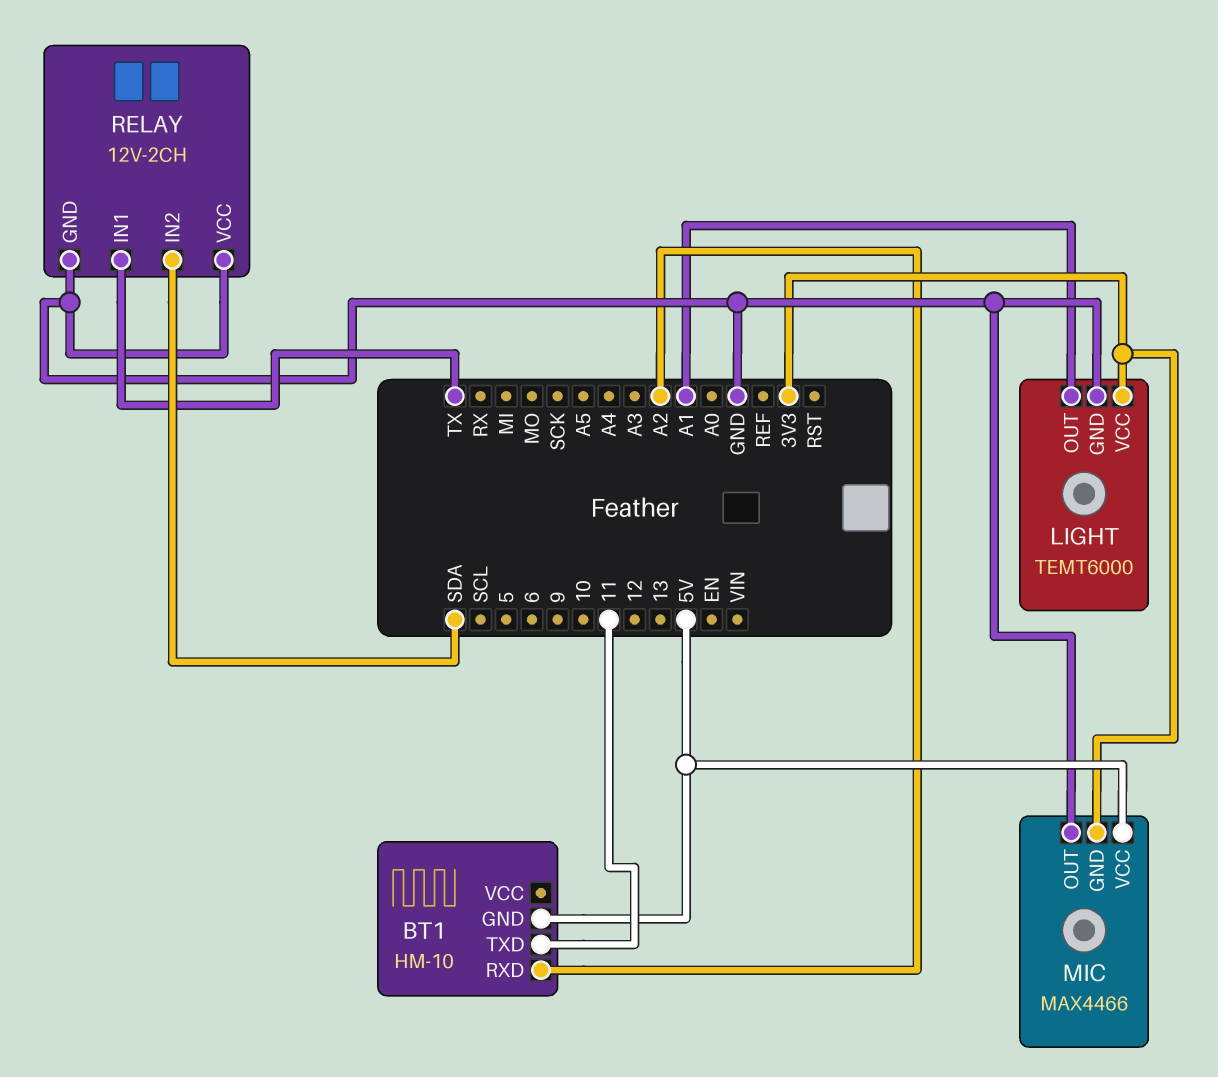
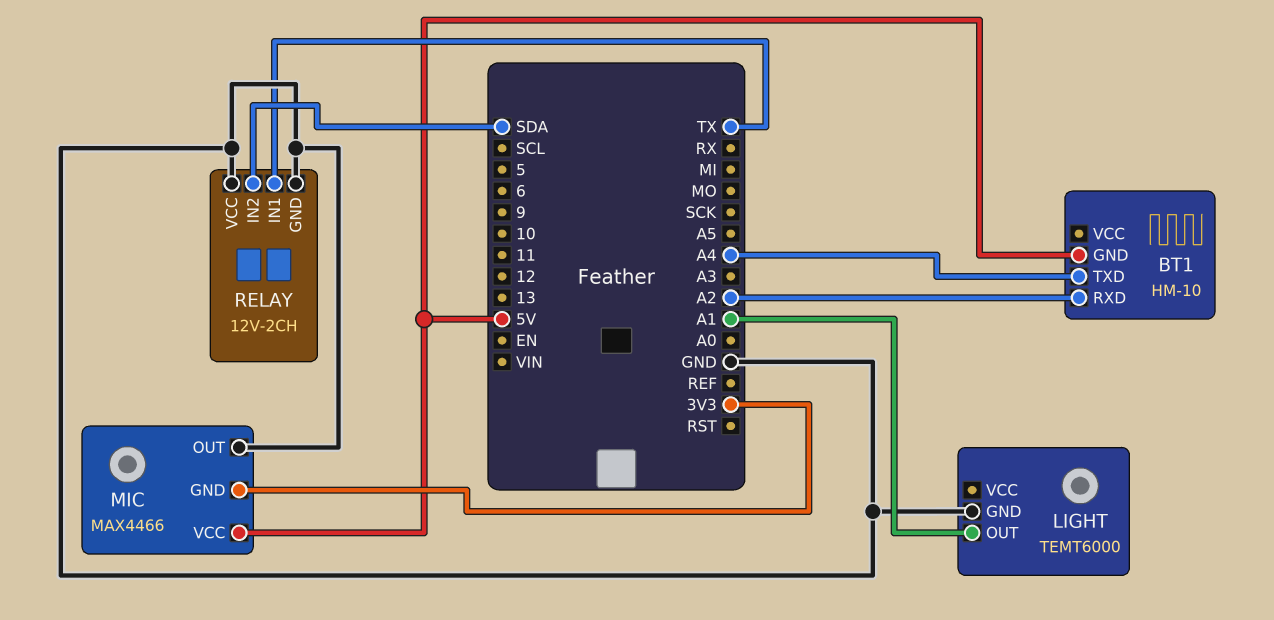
BT1 pin TXD: 11 -> A4
LIGHT pin VCC: 3V3 -> none

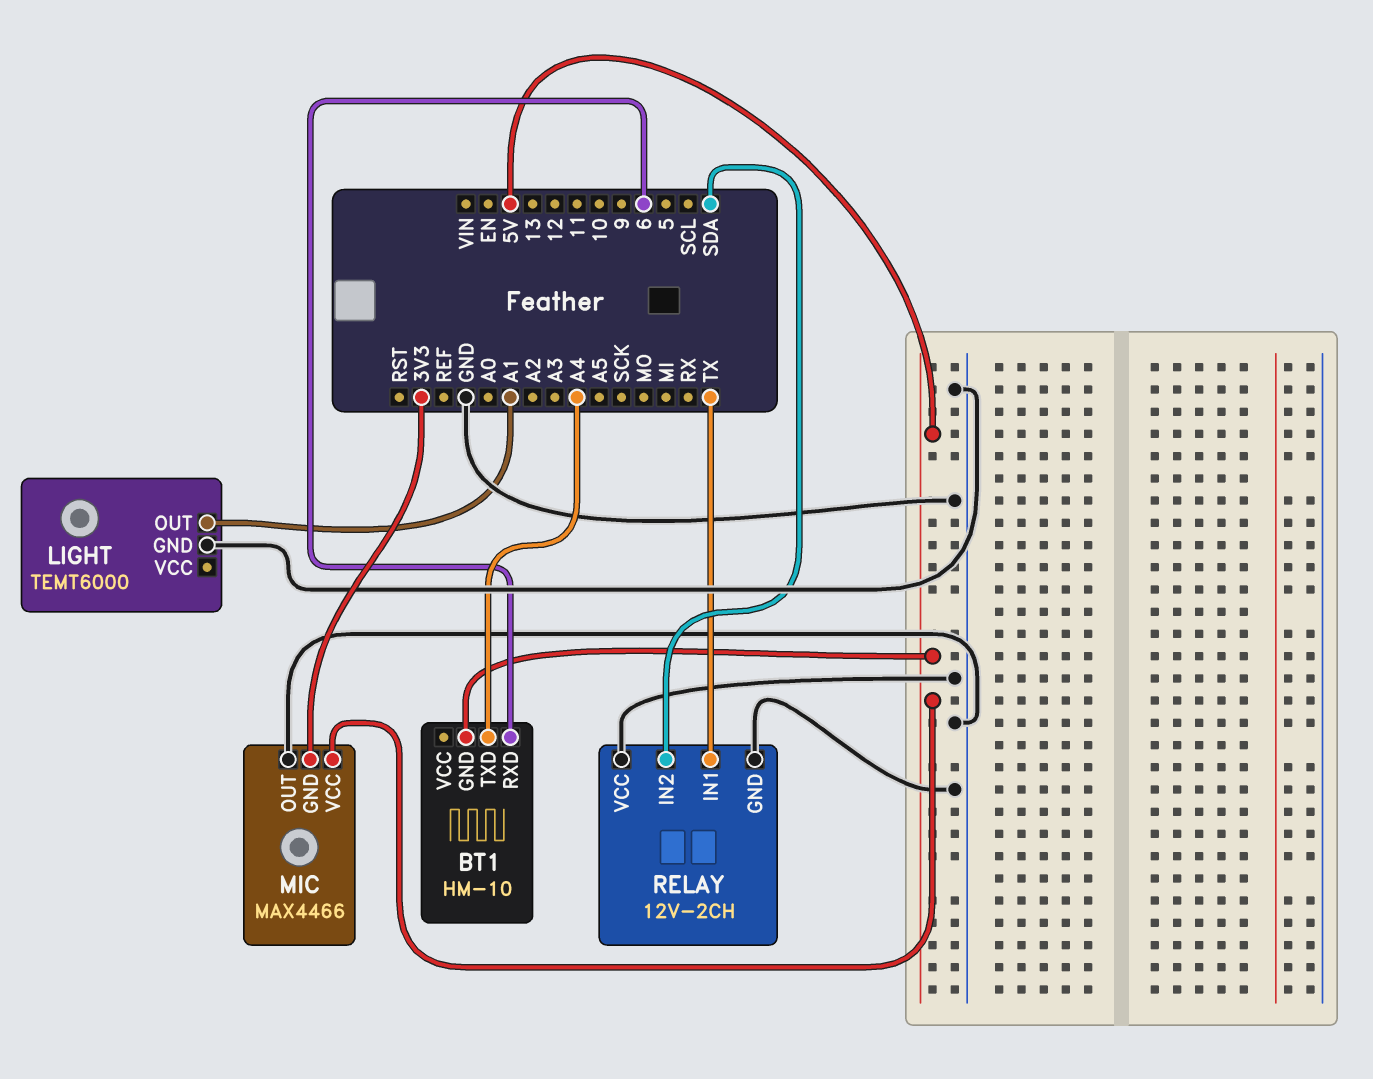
BT1 pin RXD: A2 -> 6

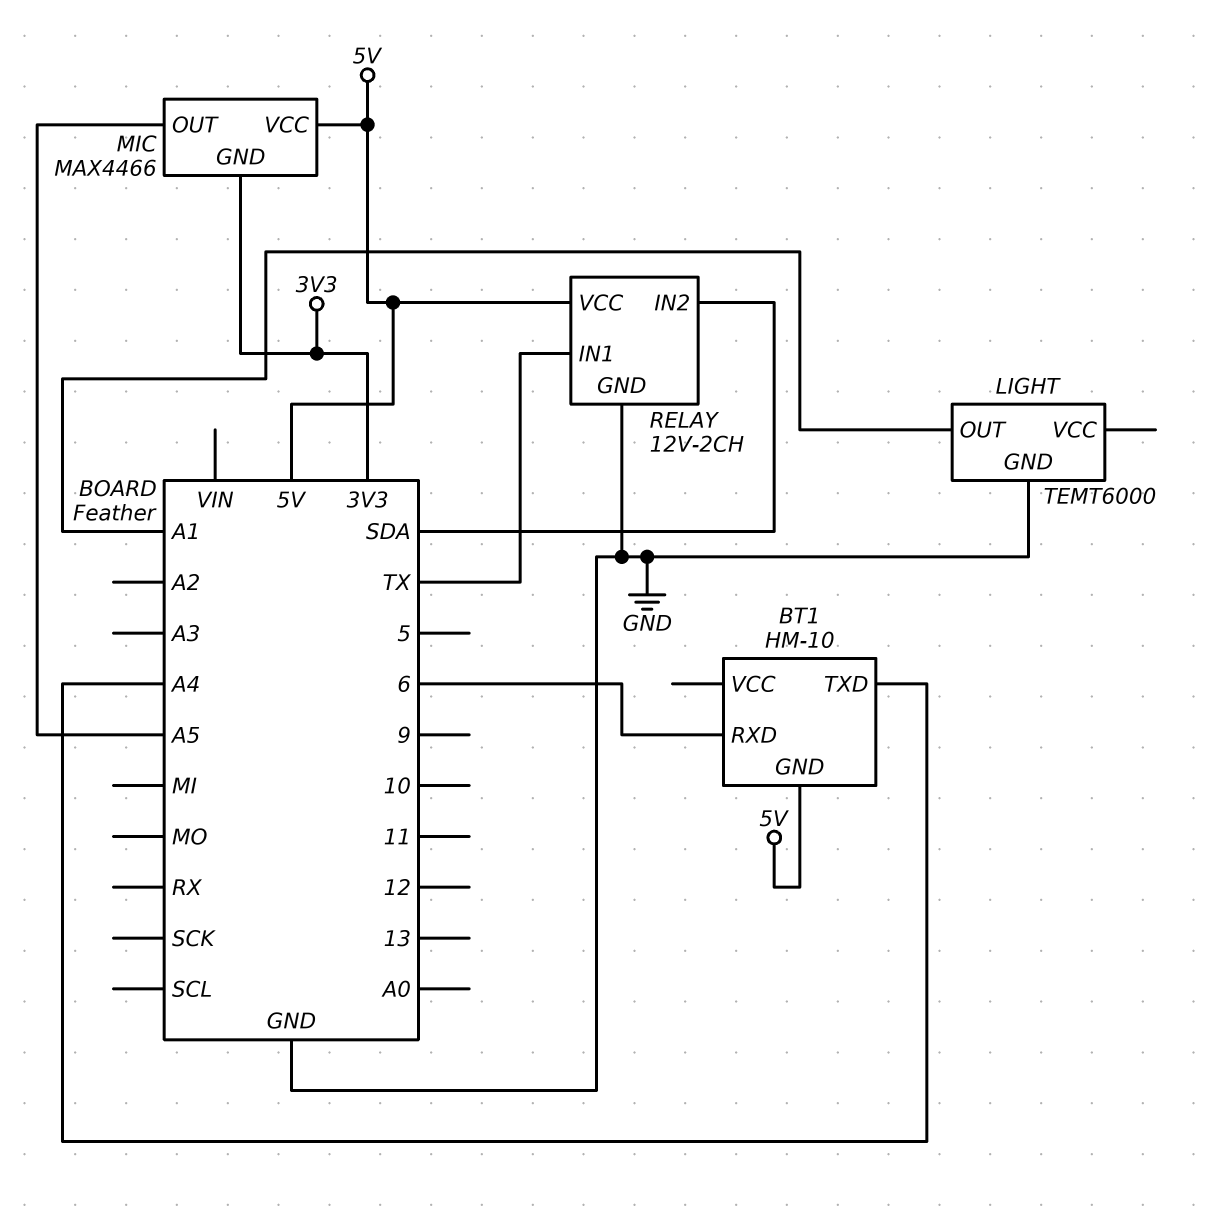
MIC pin OUT: GND -> A5
RELAY pin VCC: GND -> 5V

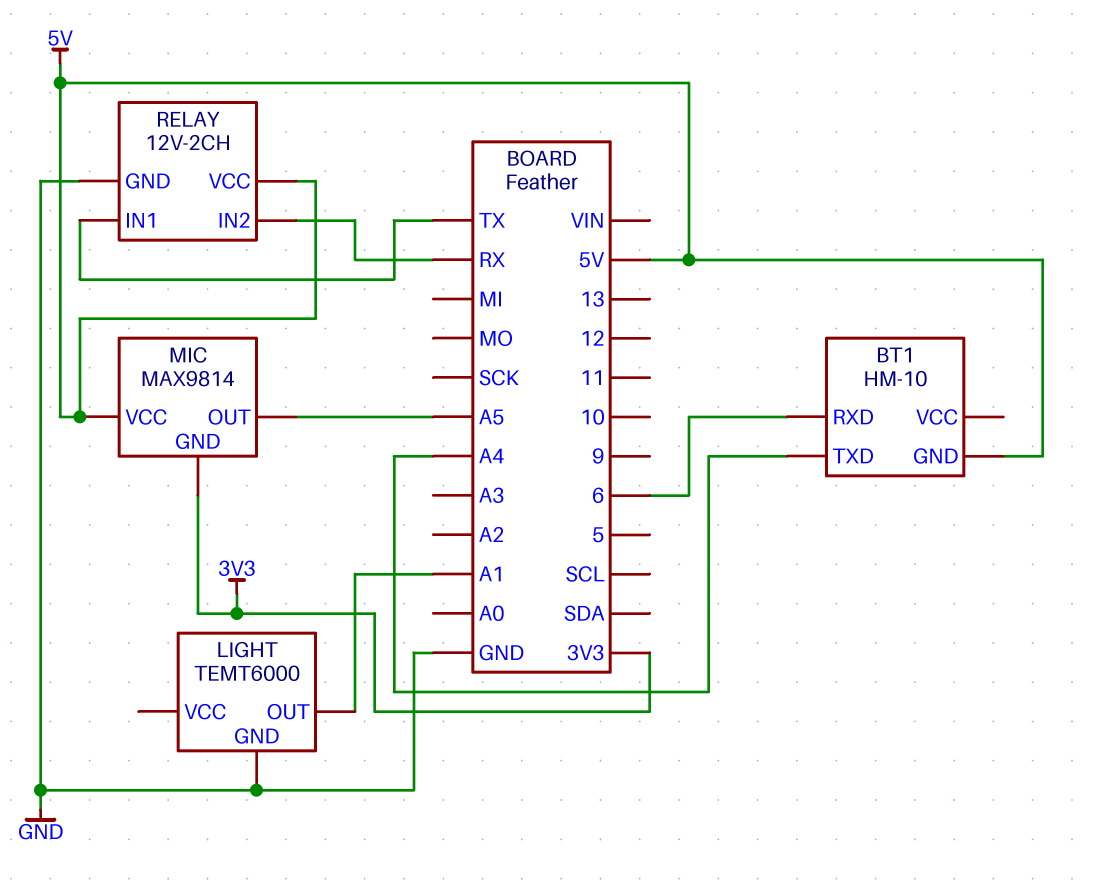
MIC: MAX4466 -> MAX9814
RELAY pin IN2: SDA -> RX

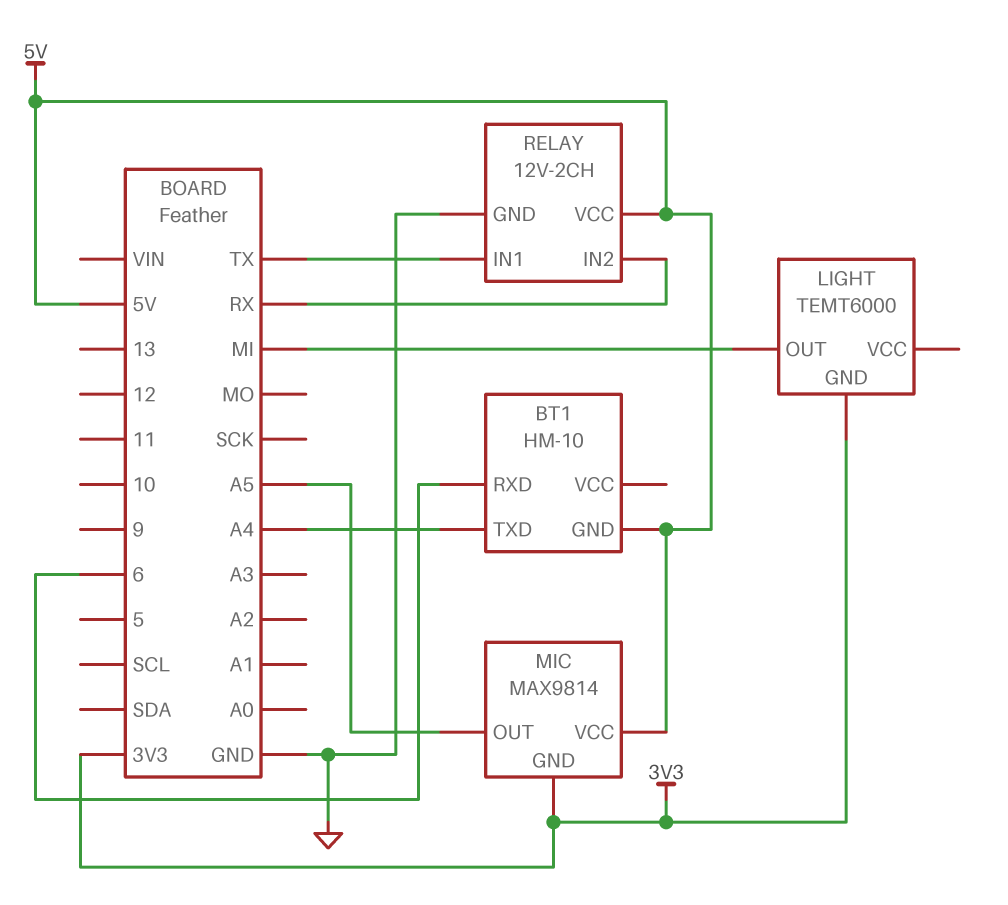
LIGHT pin GND: GND -> 3V3
LIGHT pin OUT: A1 -> MI

